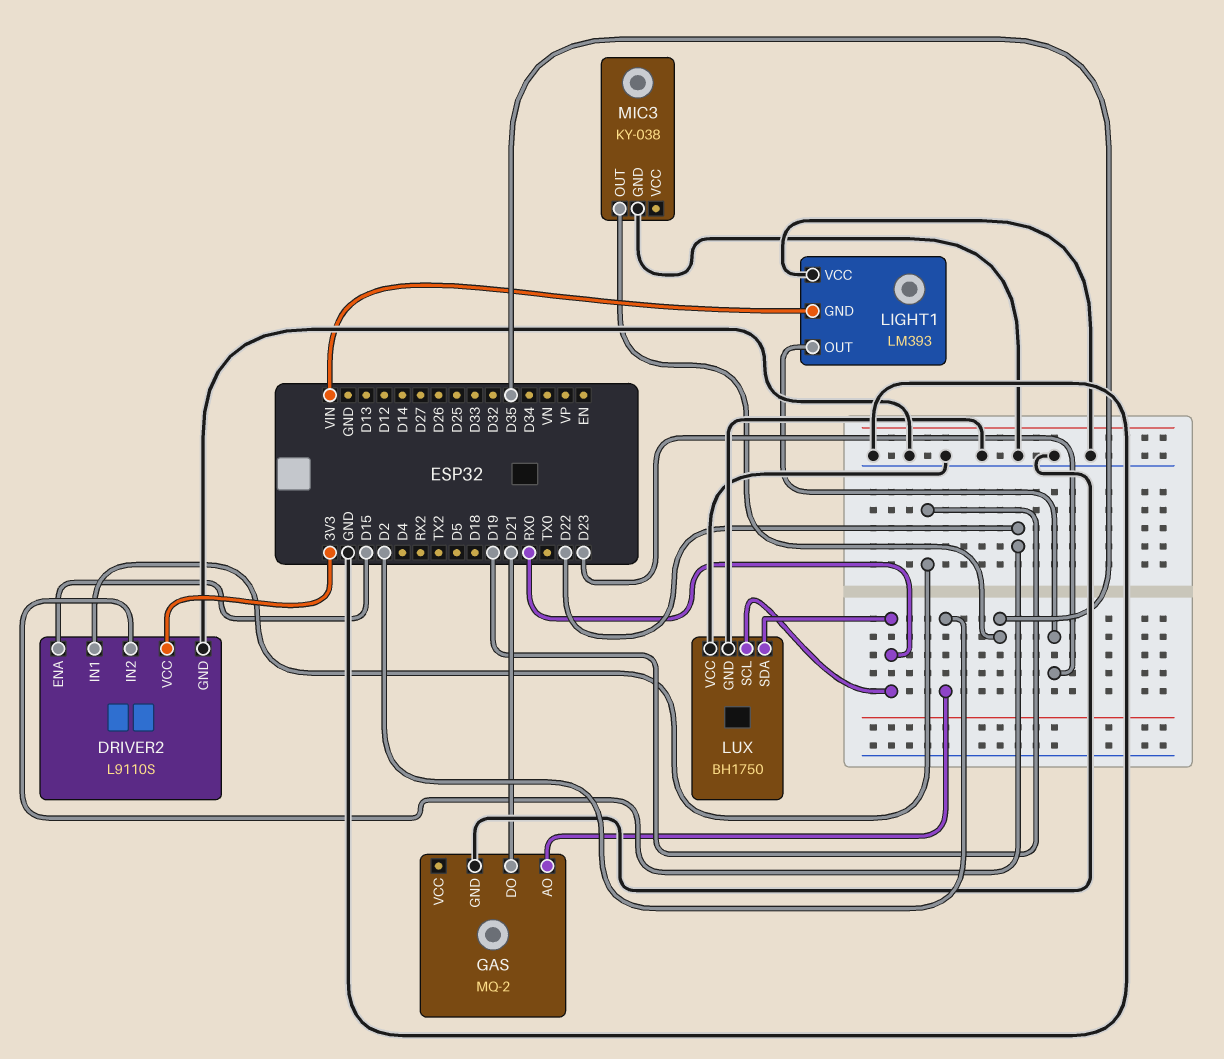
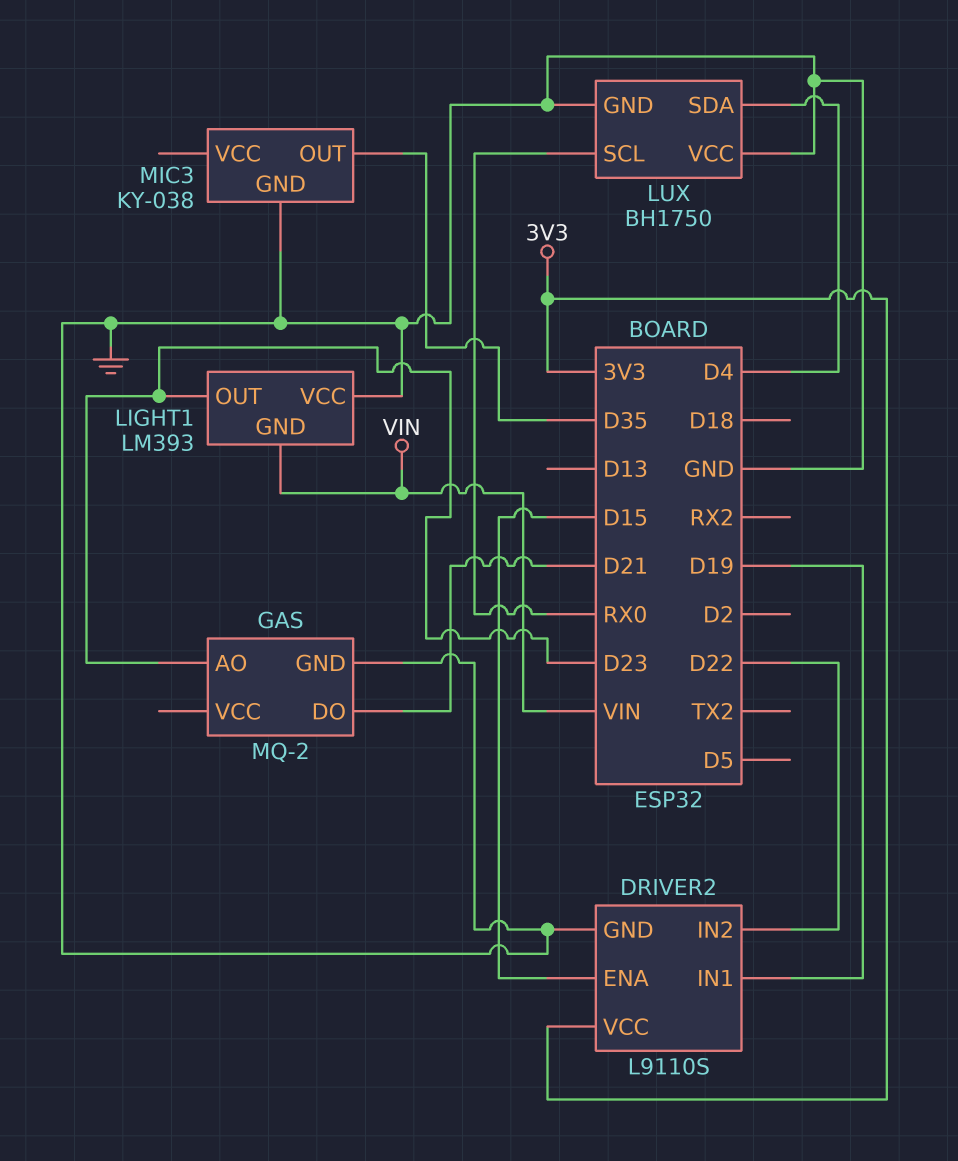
GAS pin AO: D2 -> D23
LUX pin SDA: RX0 -> D4

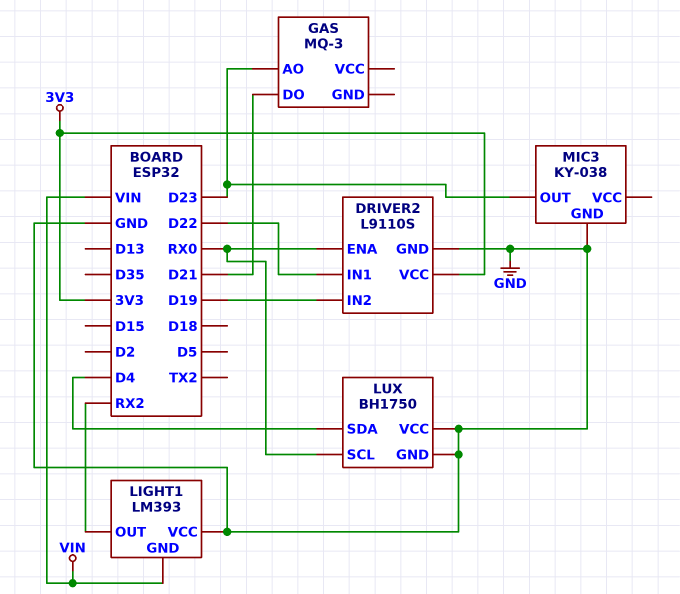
DRIVER2 pin ENA: D15 -> RX0
DRIVER2 pin IN1: D19 -> D22
DRIVER2 pin IN2: D22 -> D19
GAS: MQ-2 -> MQ-3
GAS pin GND: GND -> none
LIGHT1 pin OUT: D23 -> RX2
MIC3 pin OUT: D35 -> D23

